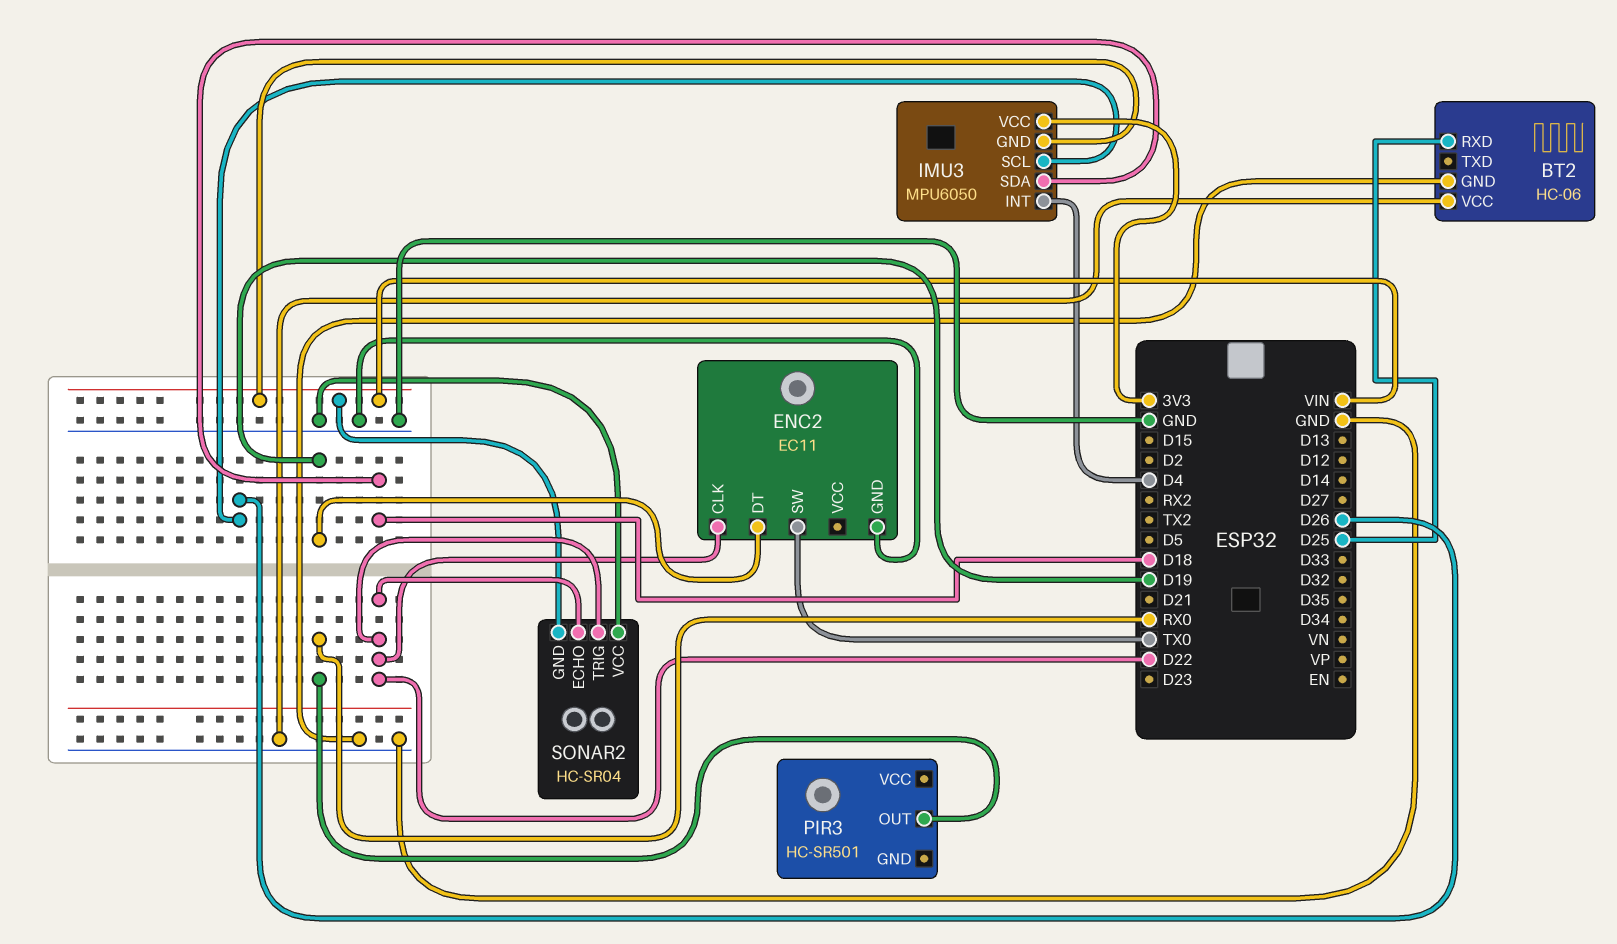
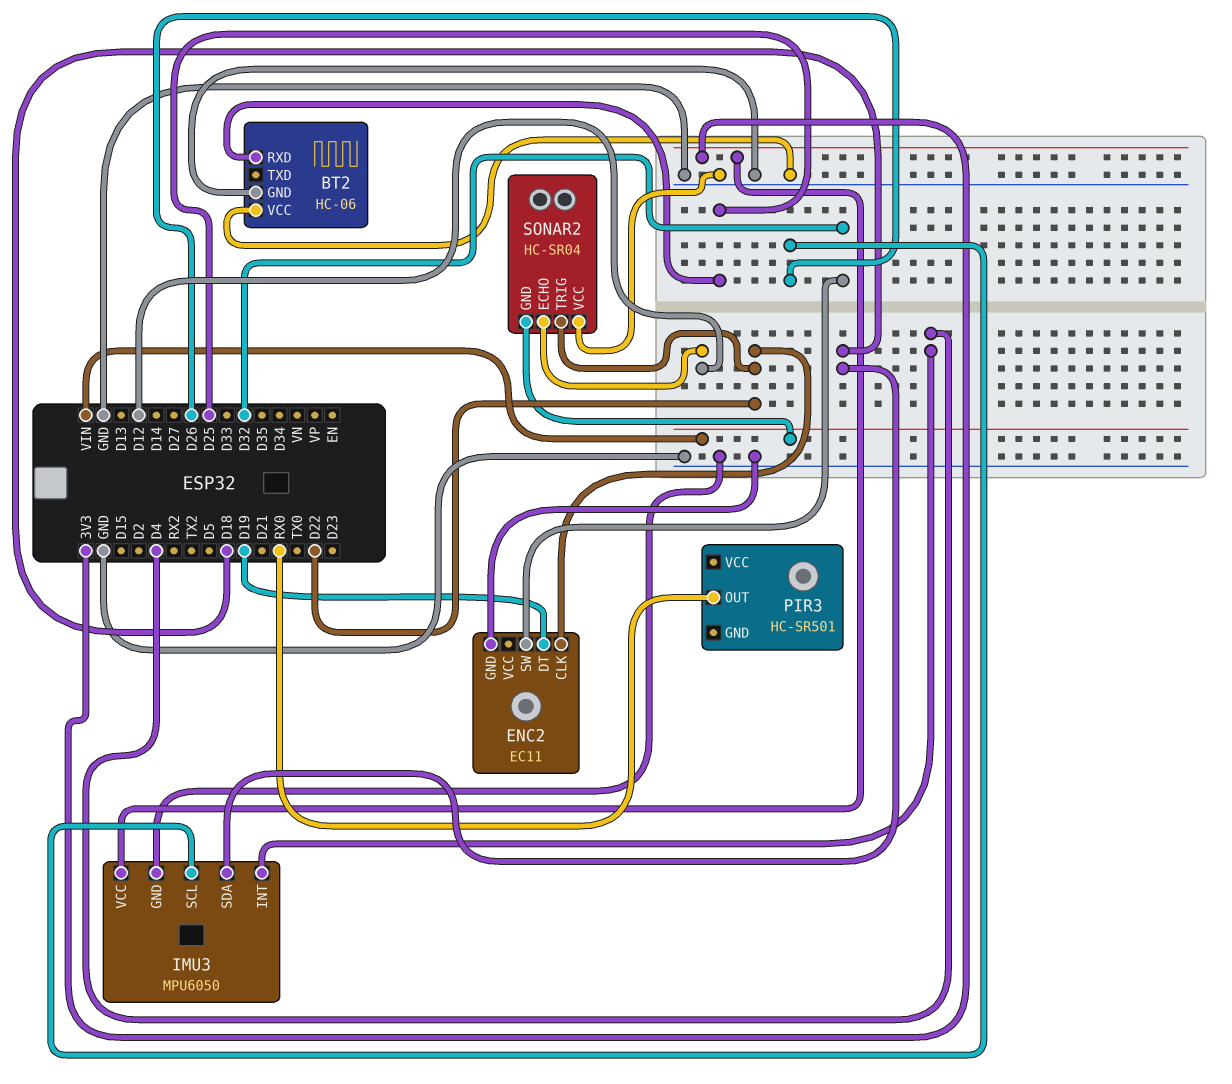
ENC2 pin SW: TX0 -> D32
IMU3 pin GND: VIN -> GND
SONAR2 pin ECHO: D22 -> D12

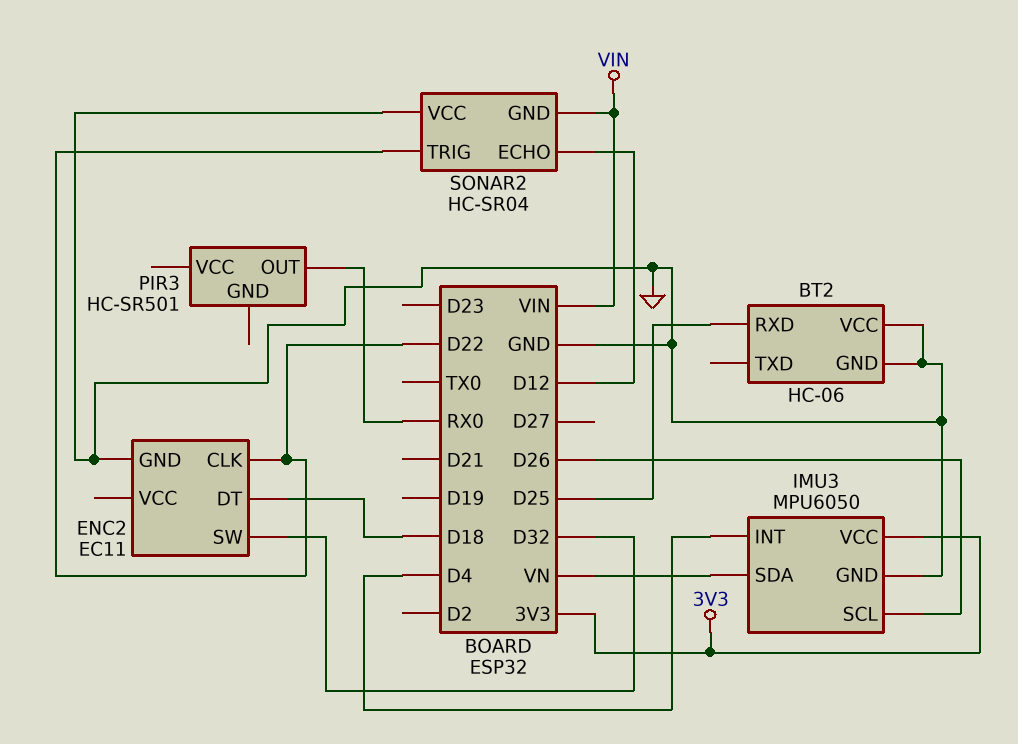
ENC2 pin DT: D19 -> D18
IMU3 pin SDA: D18 -> VN

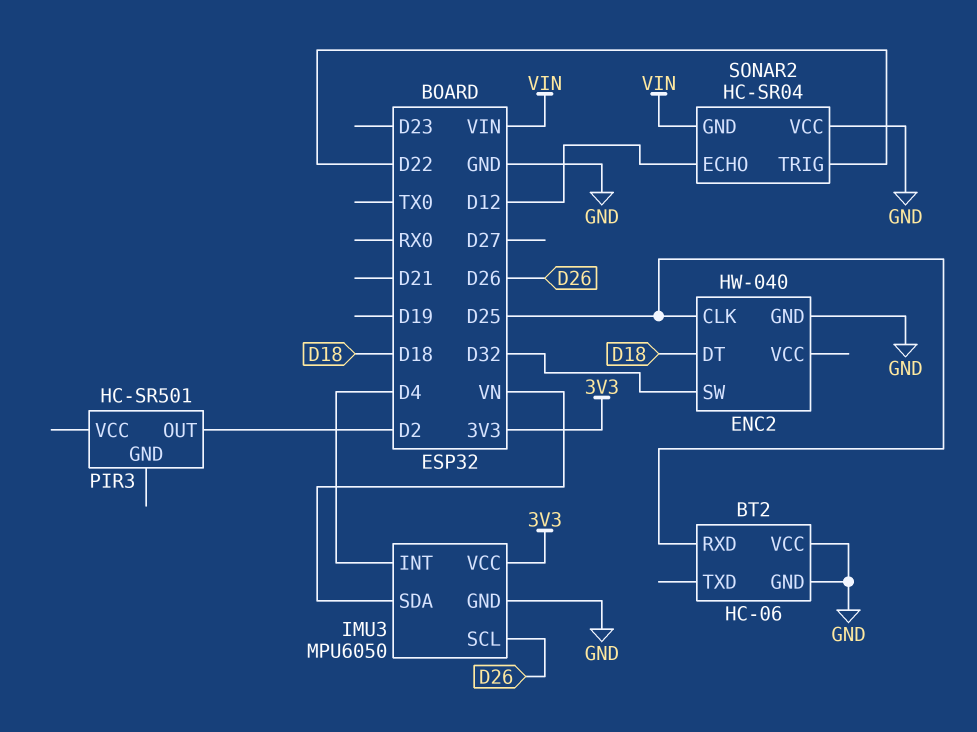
ENC2: EC11 -> HW-040
ENC2 pin CLK: D22 -> D25
PIR3 pin OUT: RX0 -> D2

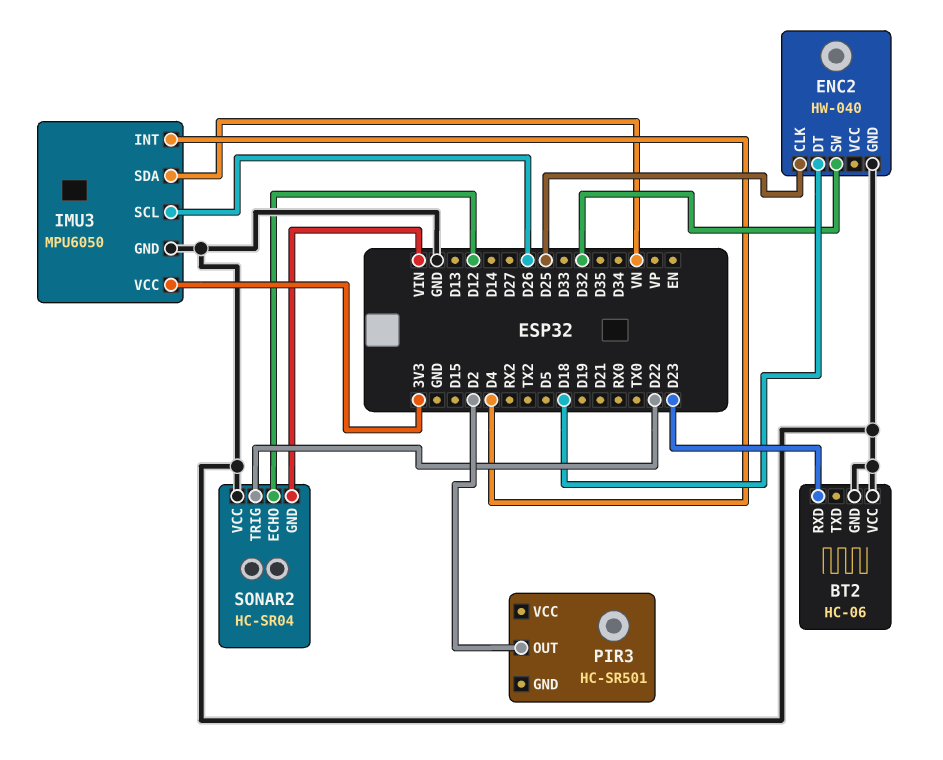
BT2 pin RXD: D25 -> D23

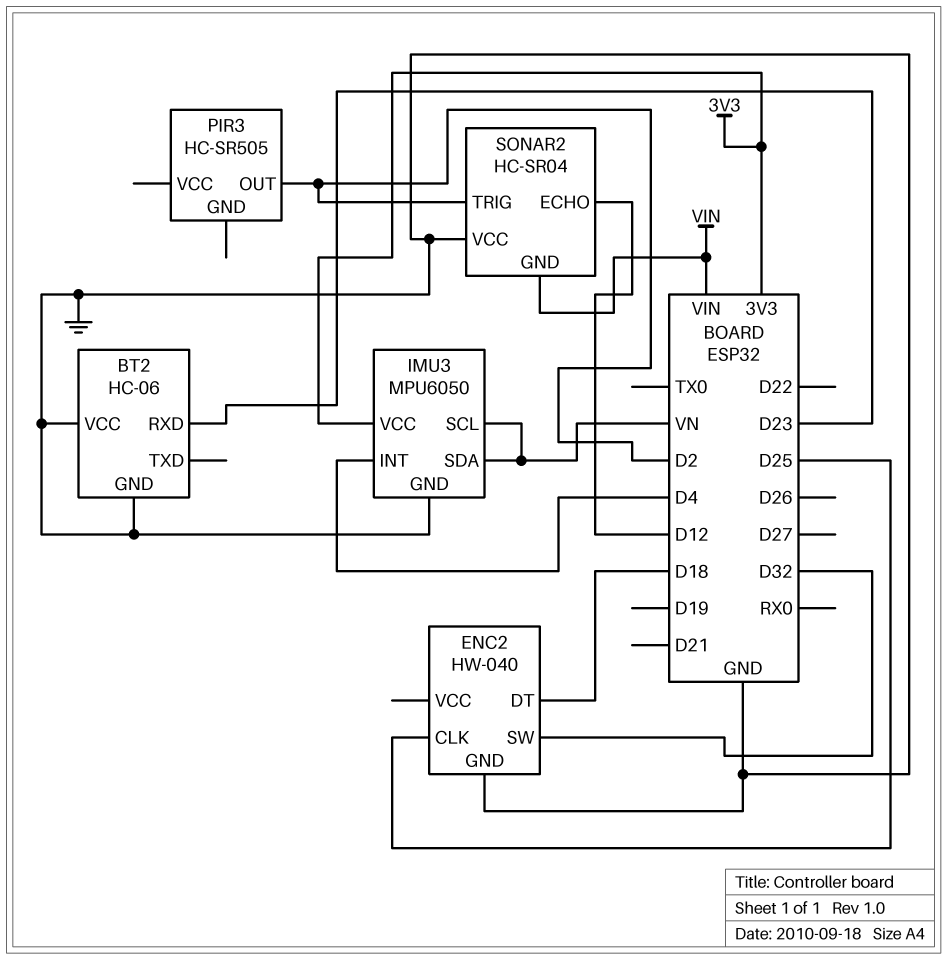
IMU3 pin SCL: D26 -> VN
PIR3: HC-SR501 -> HC-SR505
SONAR2 pin TRIG: D22 -> D2

